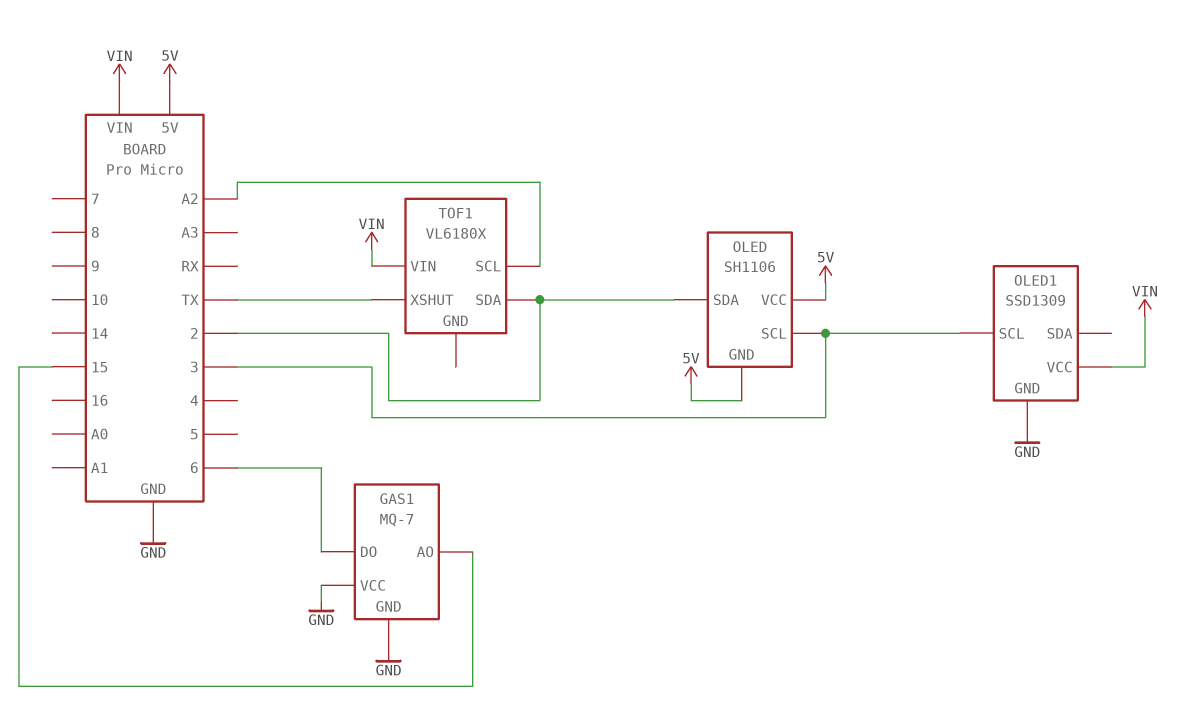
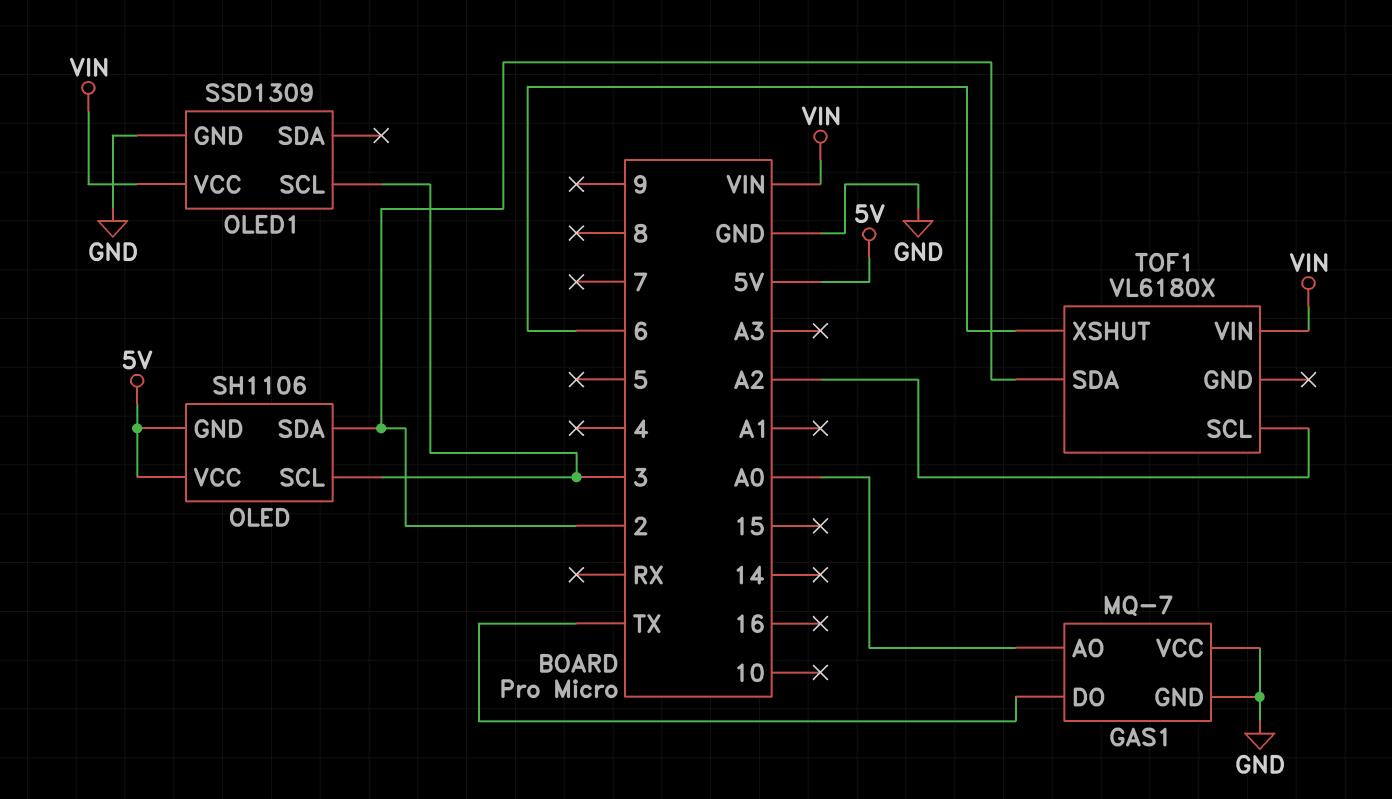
GAS1 pin AO: 15 -> A0
GAS1 pin DO: 6 -> TX
TOF1 pin XSHUT: TX -> 6

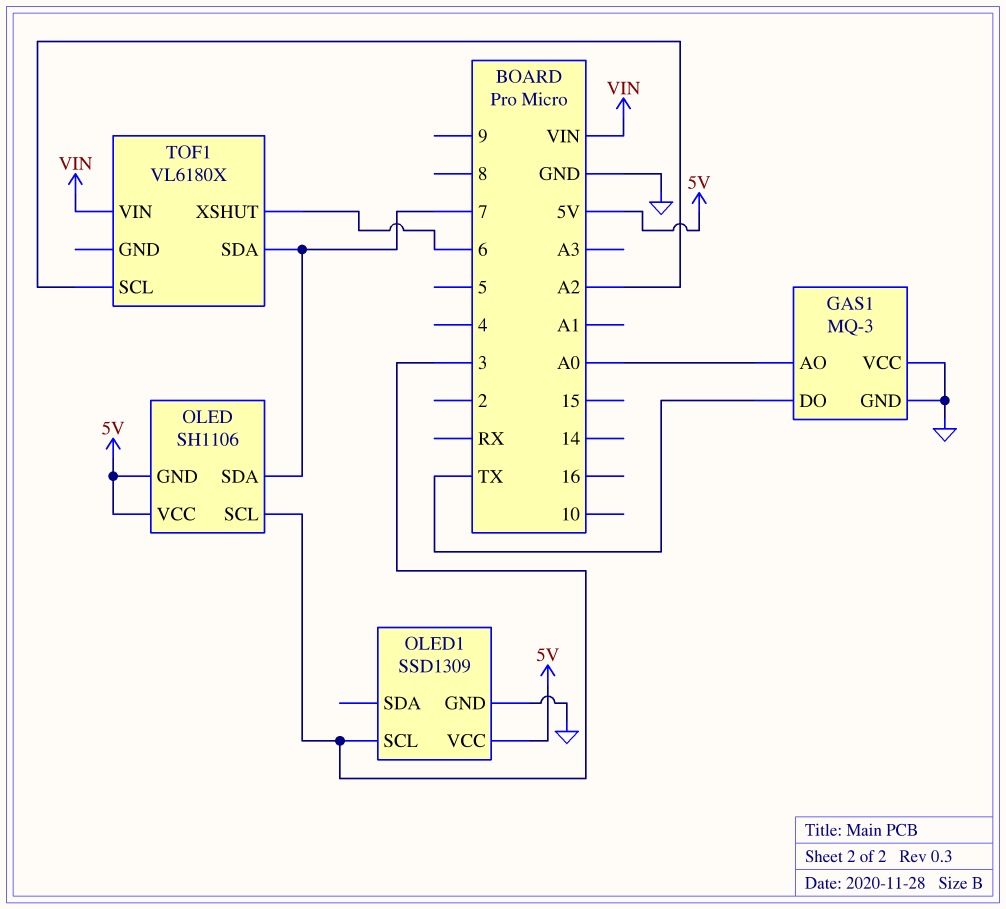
GAS1: MQ-7 -> MQ-3
OLED pin SDA: 2 -> 7
OLED1 pin VCC: VIN -> 5V
TOF1 pin SDA: 2 -> 7

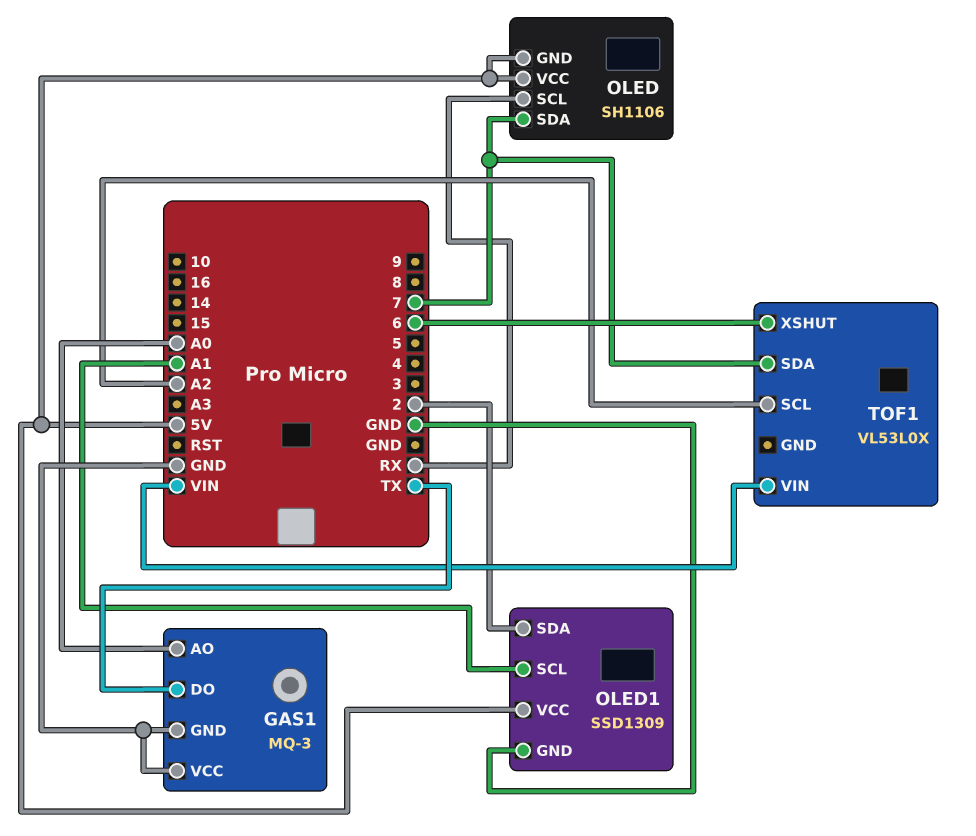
OLED pin SCL: 3 -> RX
OLED1 pin SCL: 3 -> A1
OLED1 pin SDA: none -> 2
TOF1: VL6180X -> VL53L0X

